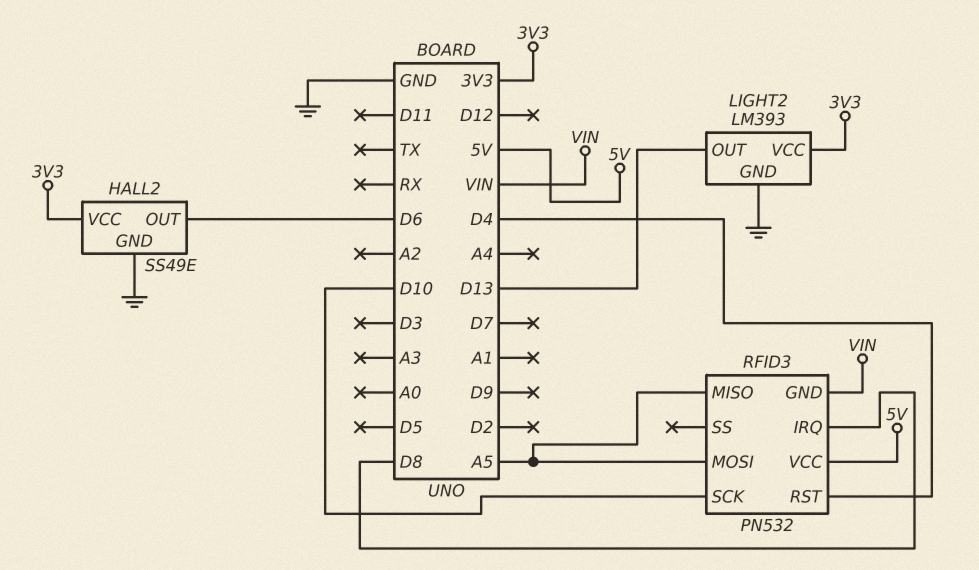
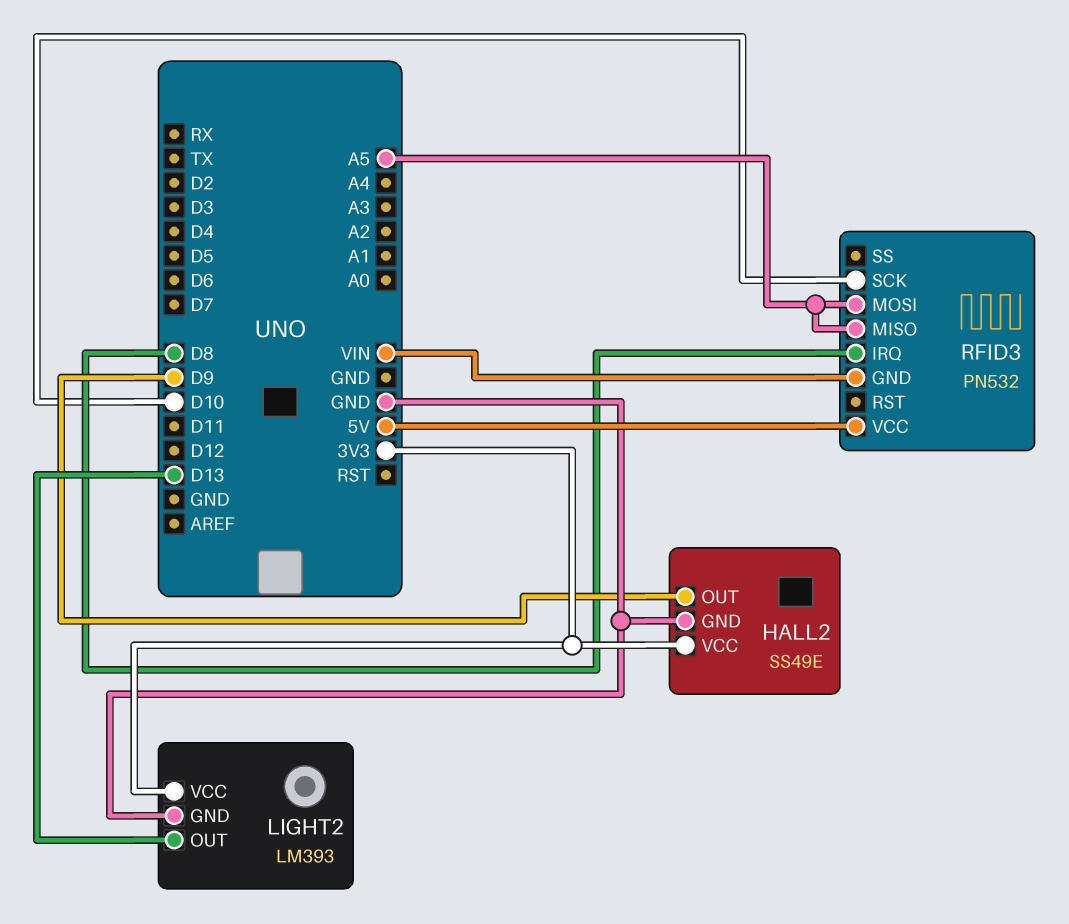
HALL2 pin OUT: D6 -> D9
RFID3 pin RST: D4 -> none

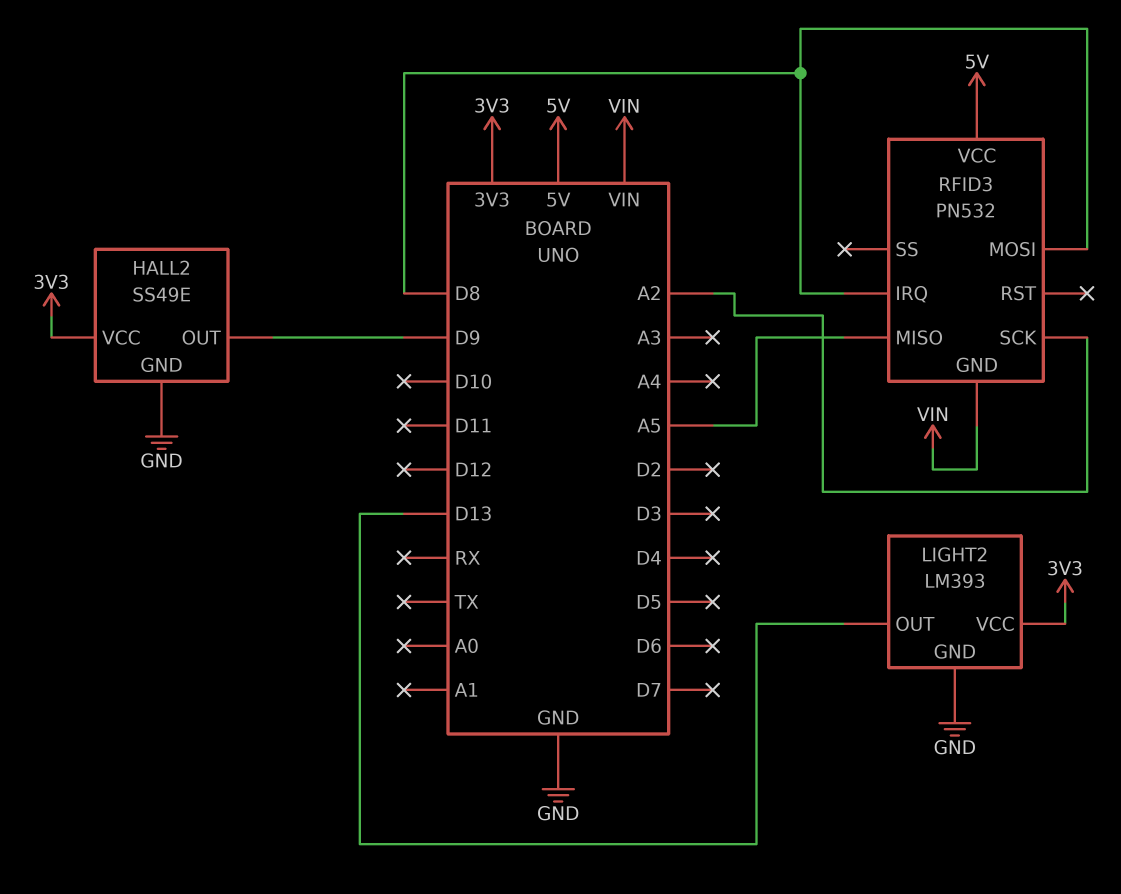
RFID3 pin MOSI: A5 -> D8
RFID3 pin SCK: D10 -> A2

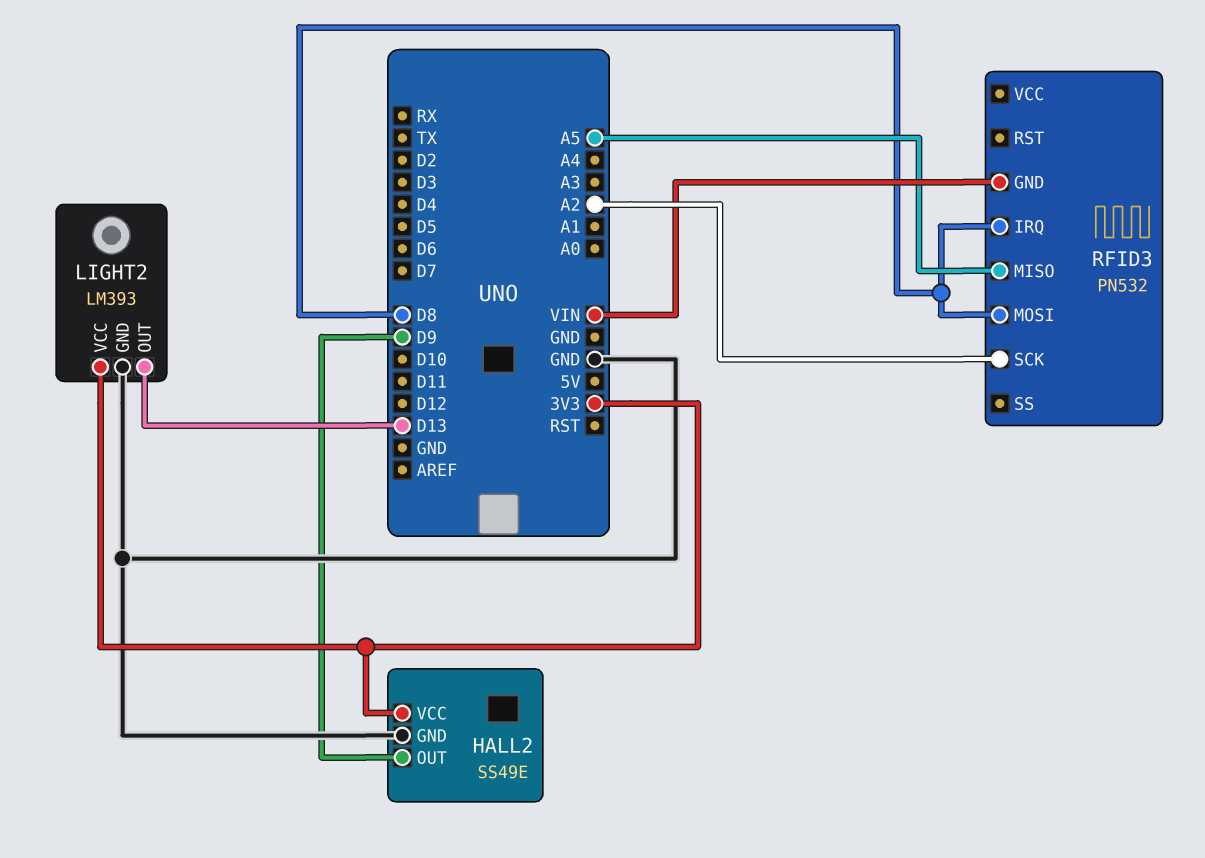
RFID3 pin VCC: 5V -> none

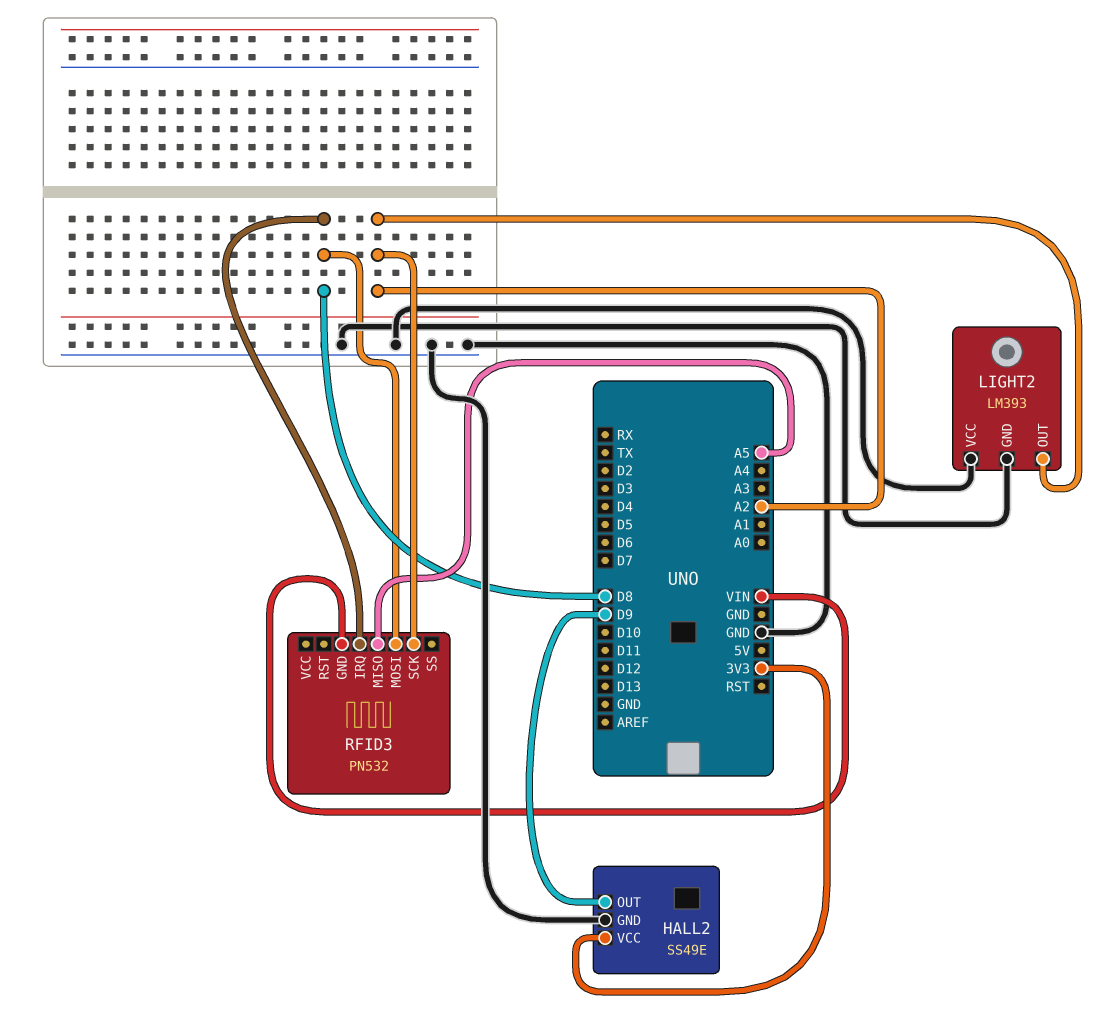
LIGHT2 pin OUT: D13 -> A2
LIGHT2 pin VCC: 3V3 -> GND

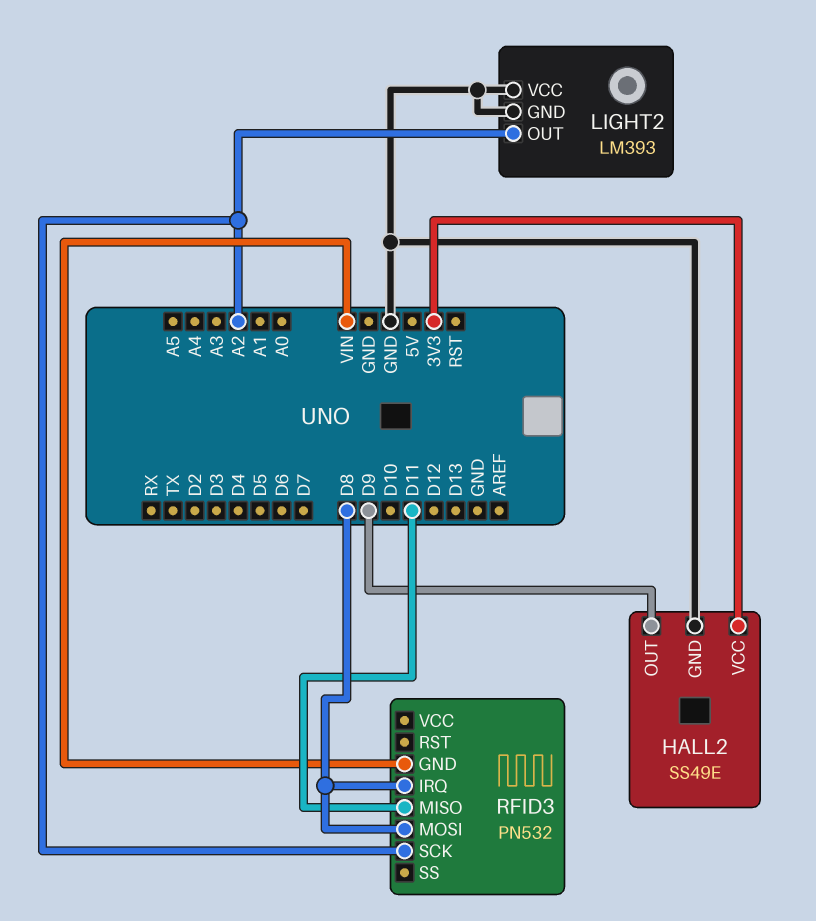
RFID3 pin MISO: A5 -> D11

